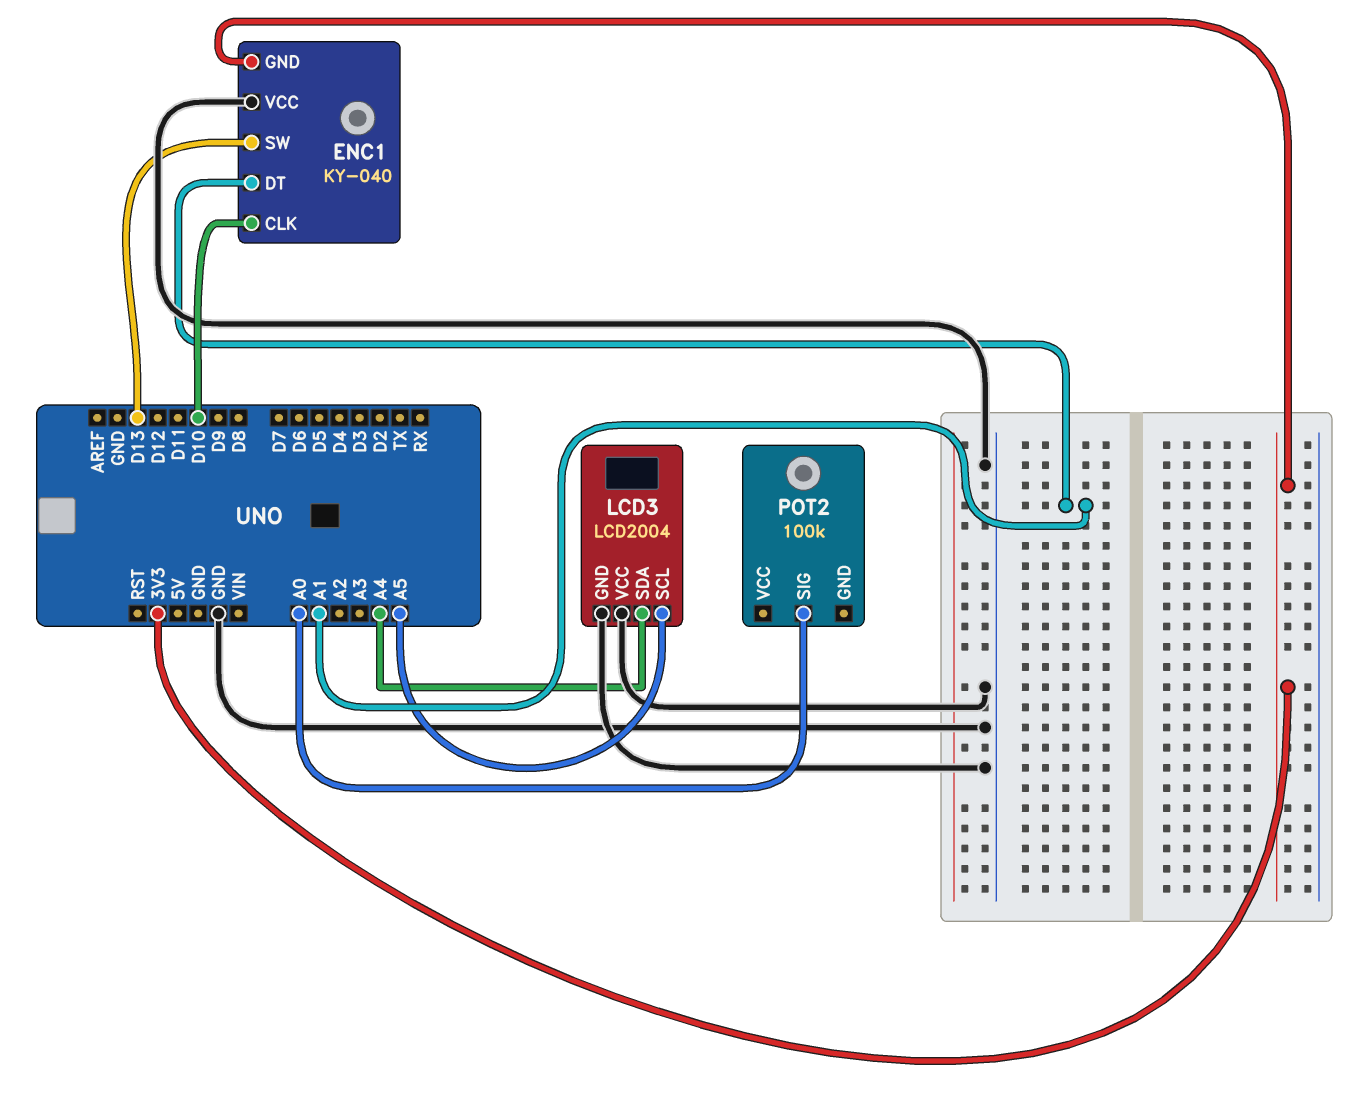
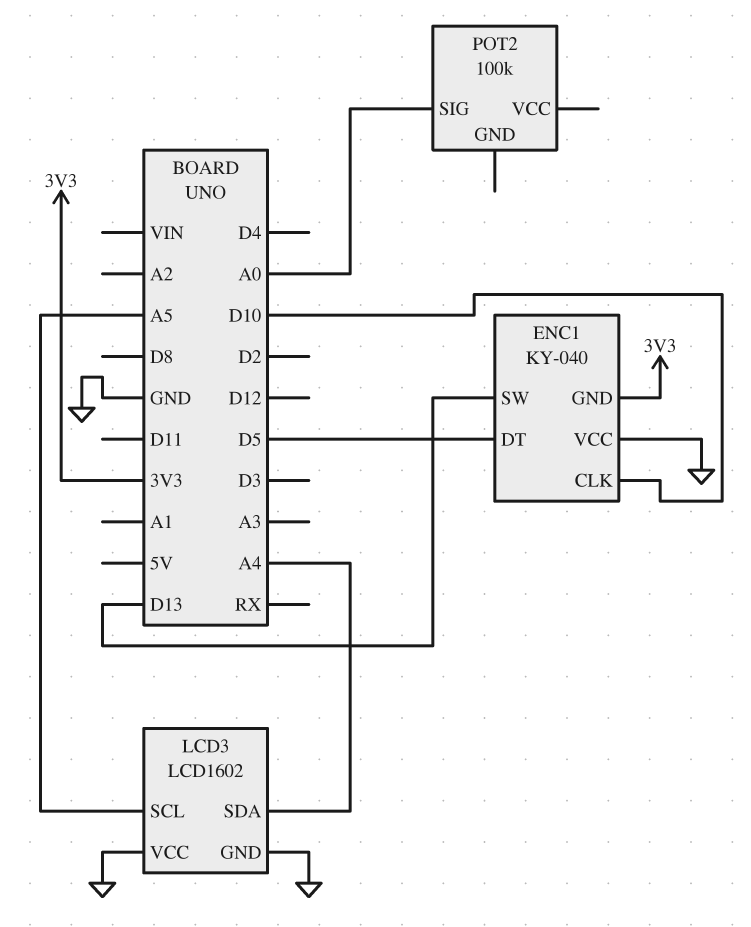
ENC1 pin DT: A1 -> D5
LCD3: LCD2004 -> LCD1602

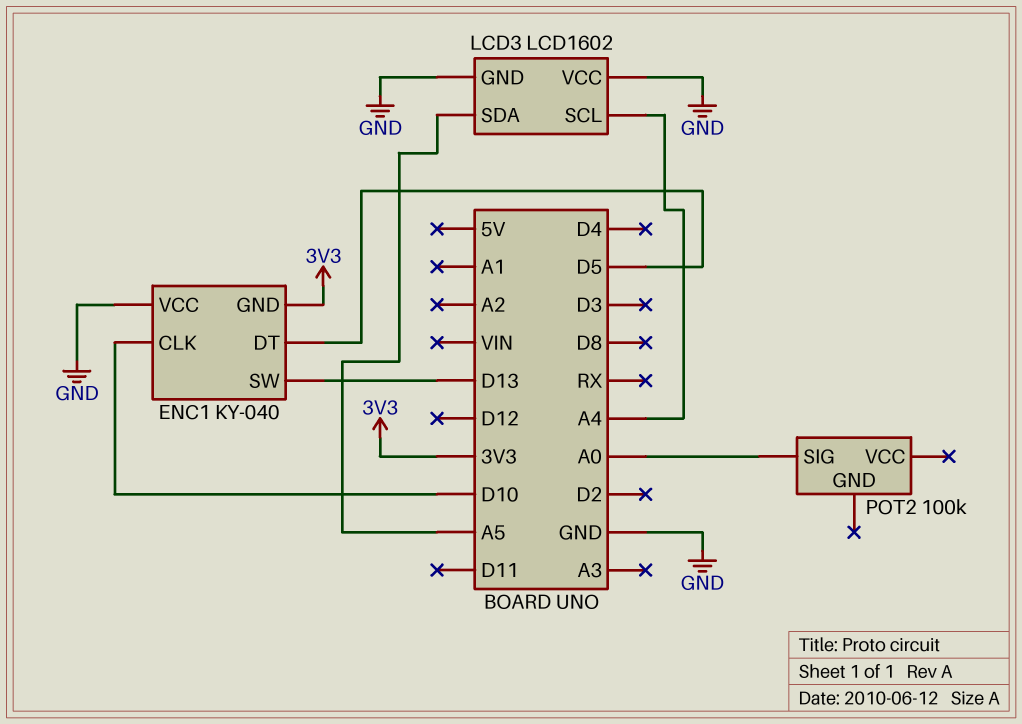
LCD3 pin SCL: A5 -> A4
LCD3 pin SDA: A4 -> A5

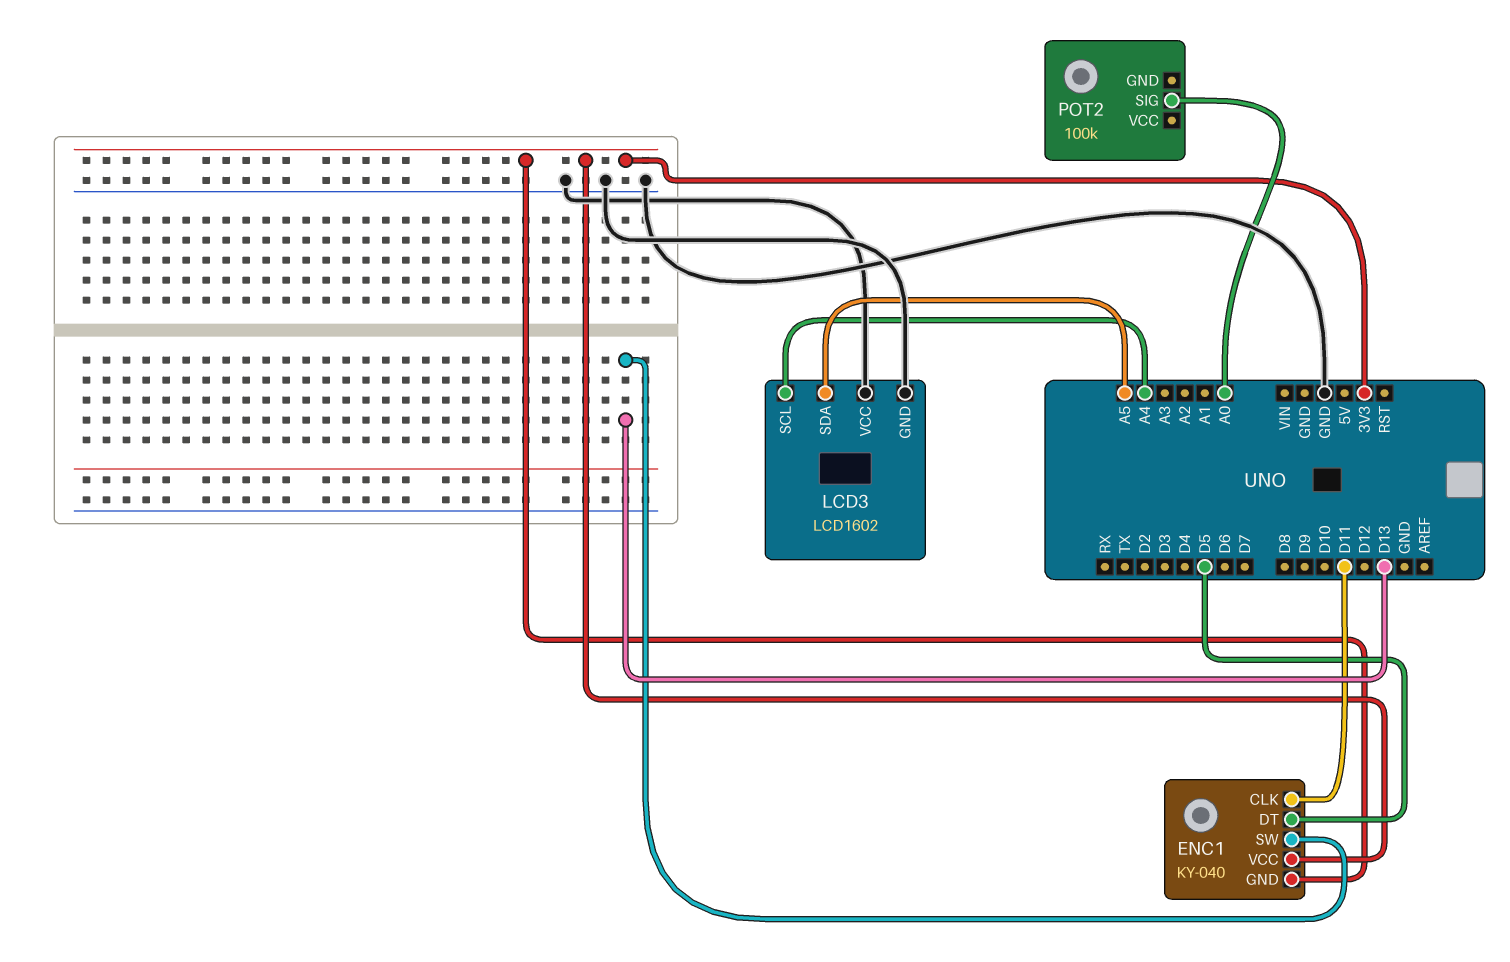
ENC1 pin CLK: D10 -> D11
ENC1 pin VCC: GND -> 3V3

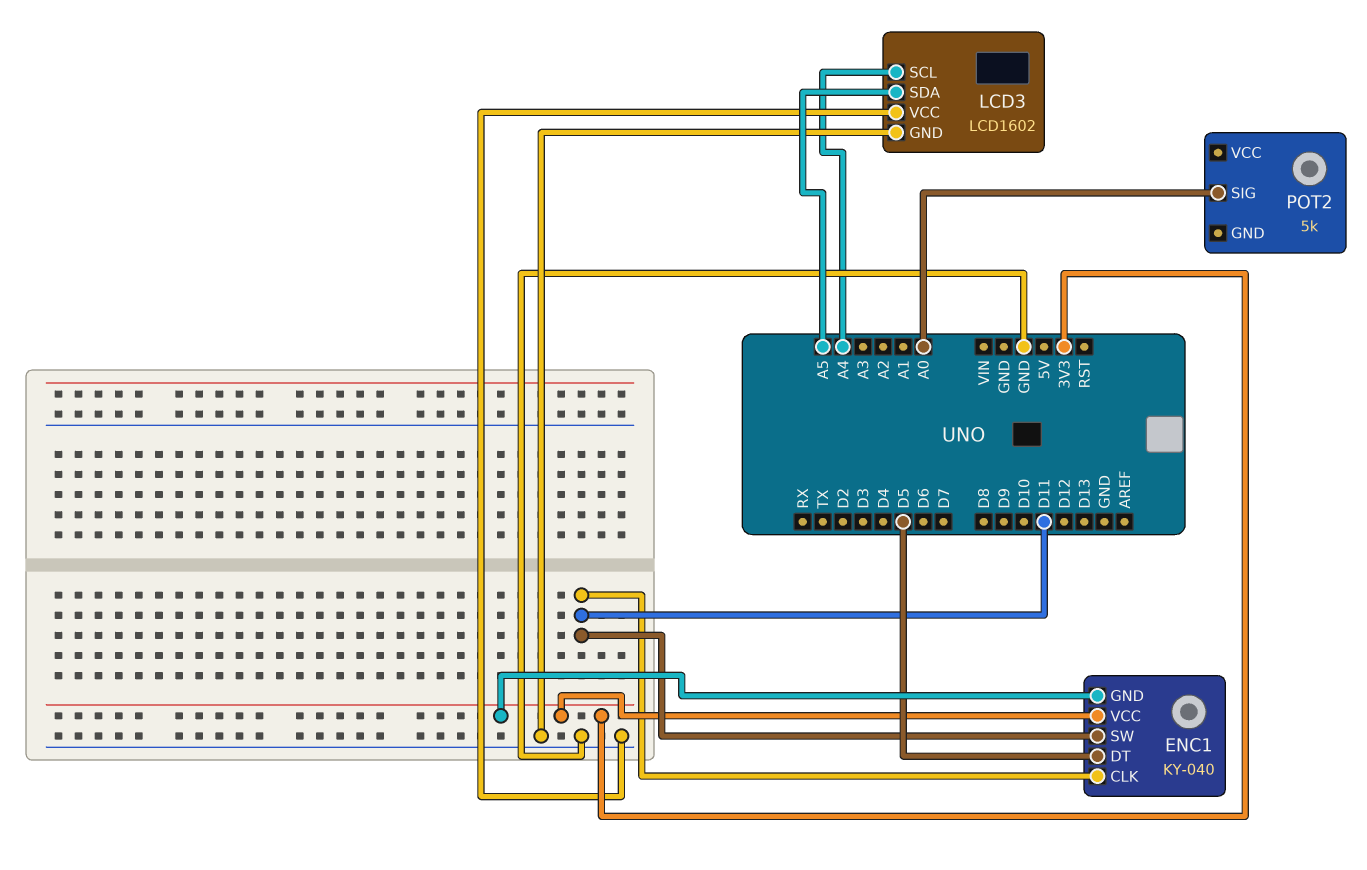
ENC1 pin SW: D13 -> D11
POT2: 100k -> 5k

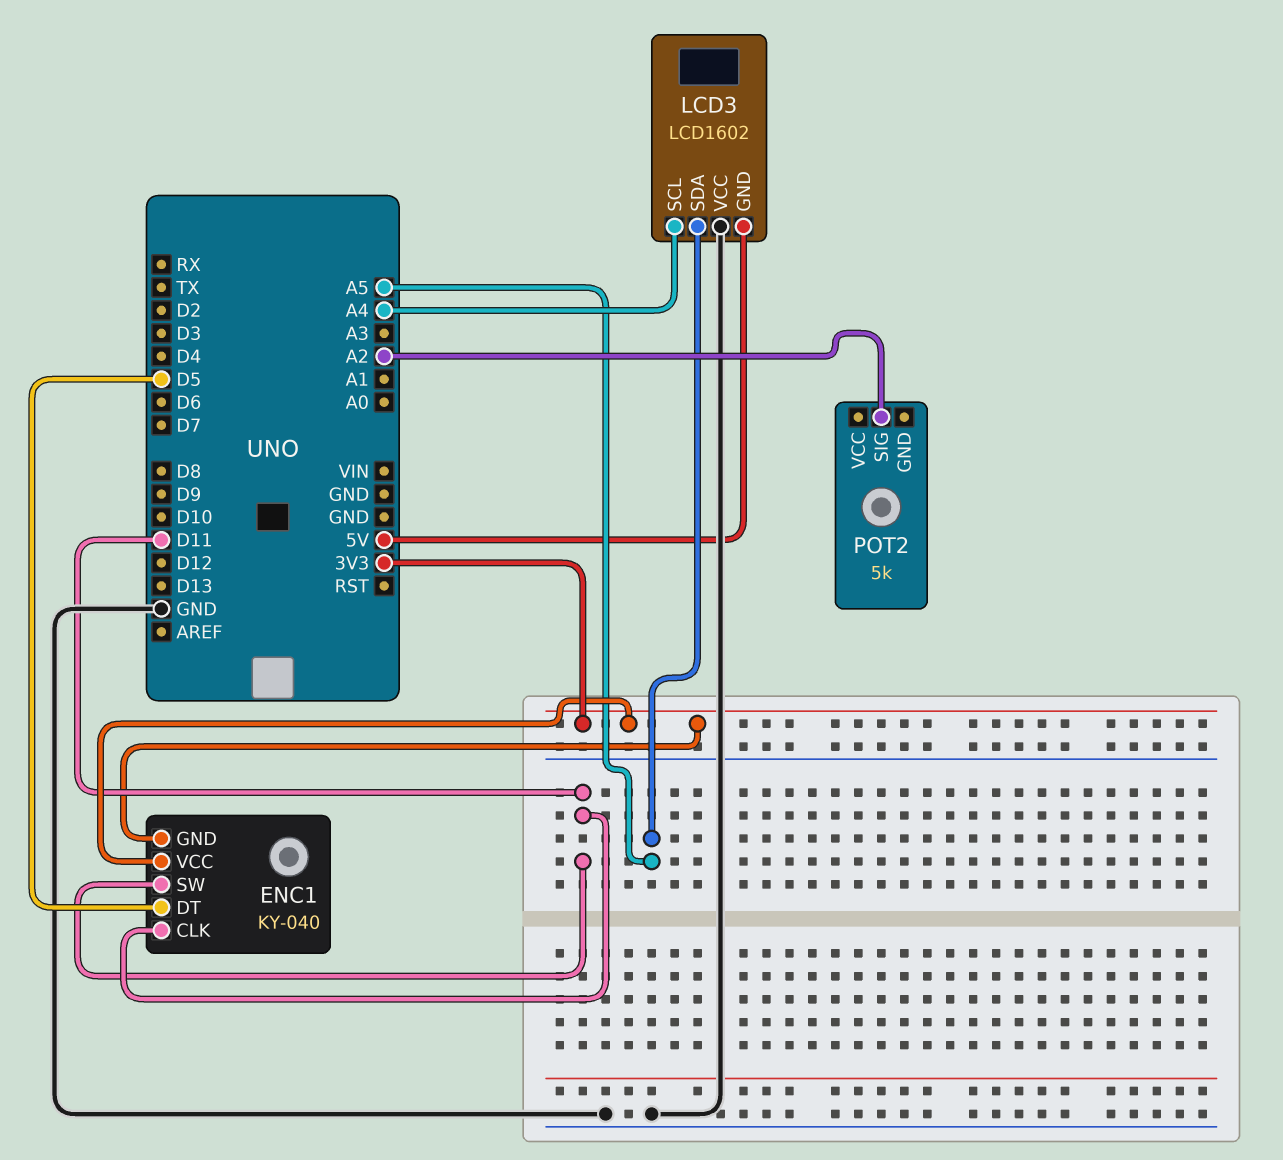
LCD3 pin GND: GND -> 5V
POT2 pin SIG: A0 -> A2

